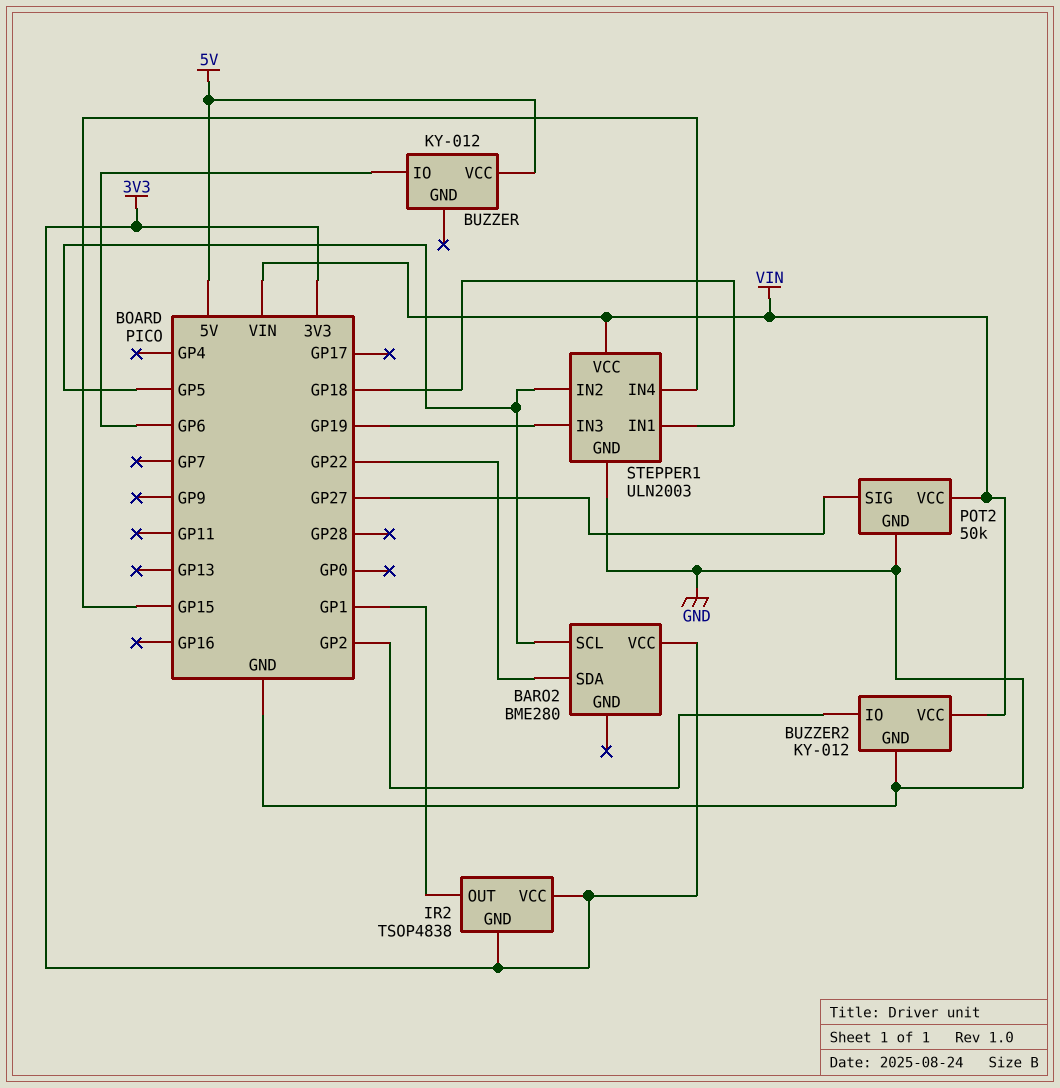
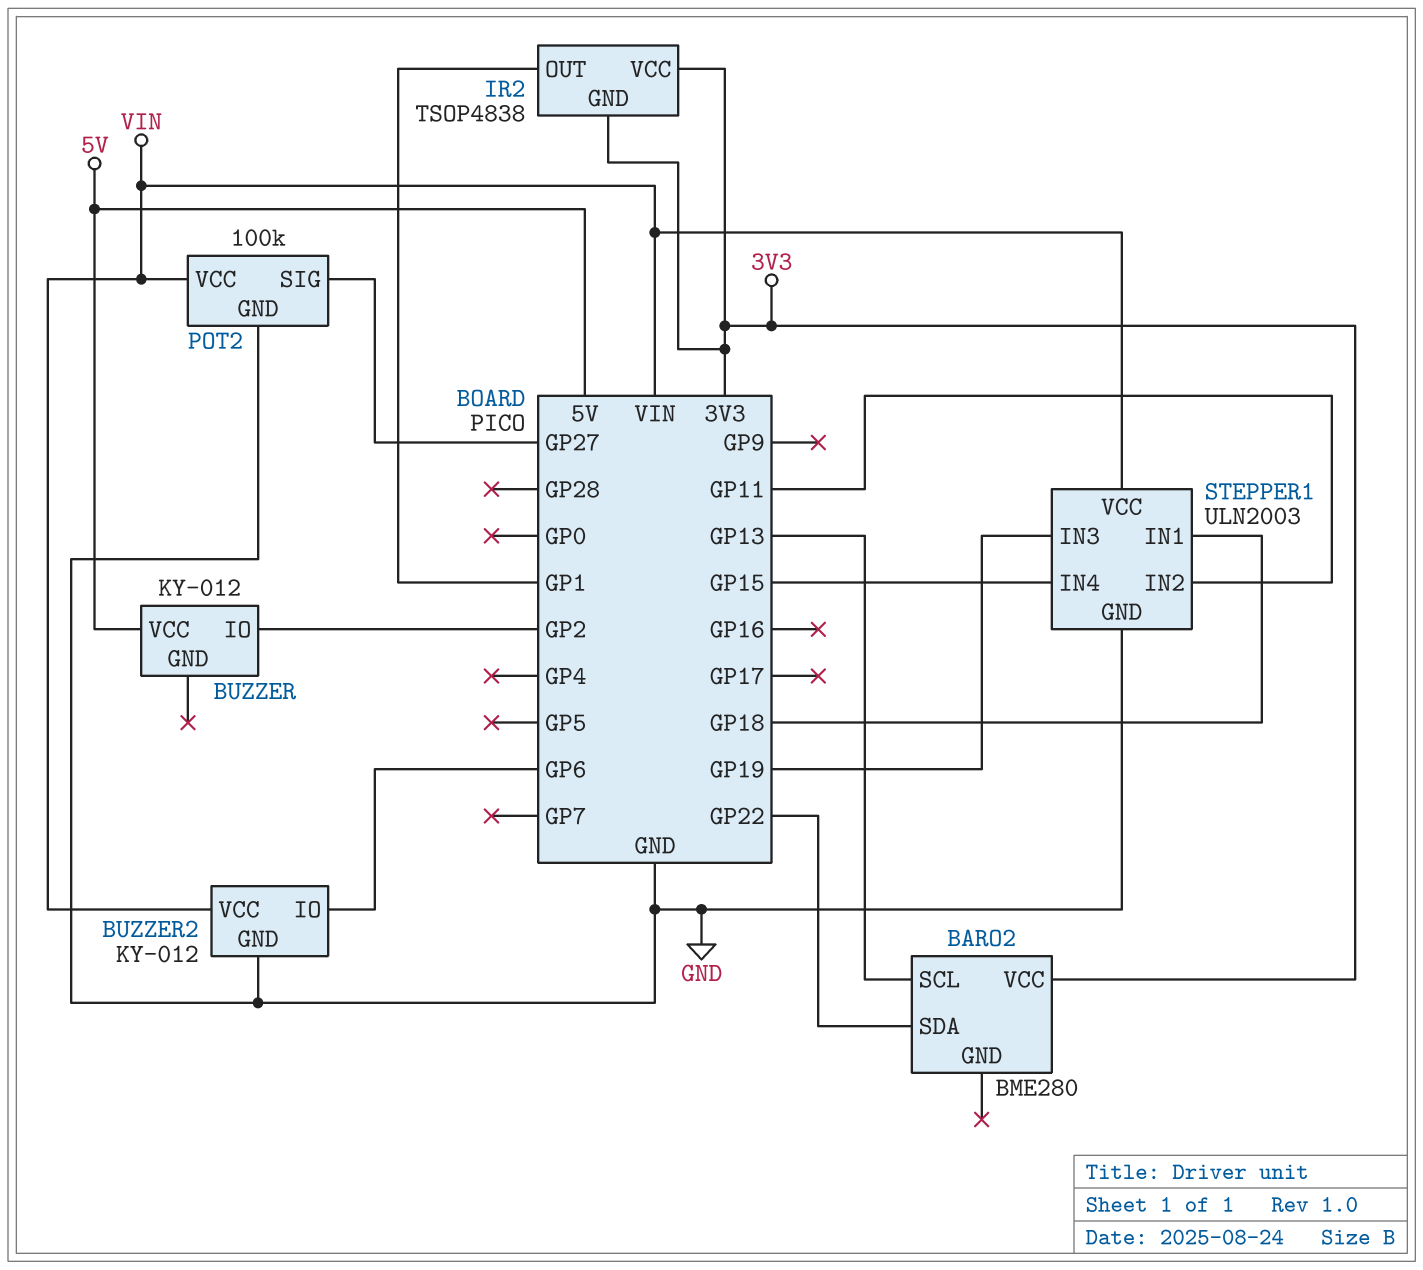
BARO2 pin SCL: GP5 -> GP13
BUZZER pin IO: GP6 -> GP2
BUZZER2 pin IO: GP2 -> GP6
POT2: 50k -> 100k
STEPPER1 pin IN2: GP5 -> GP11

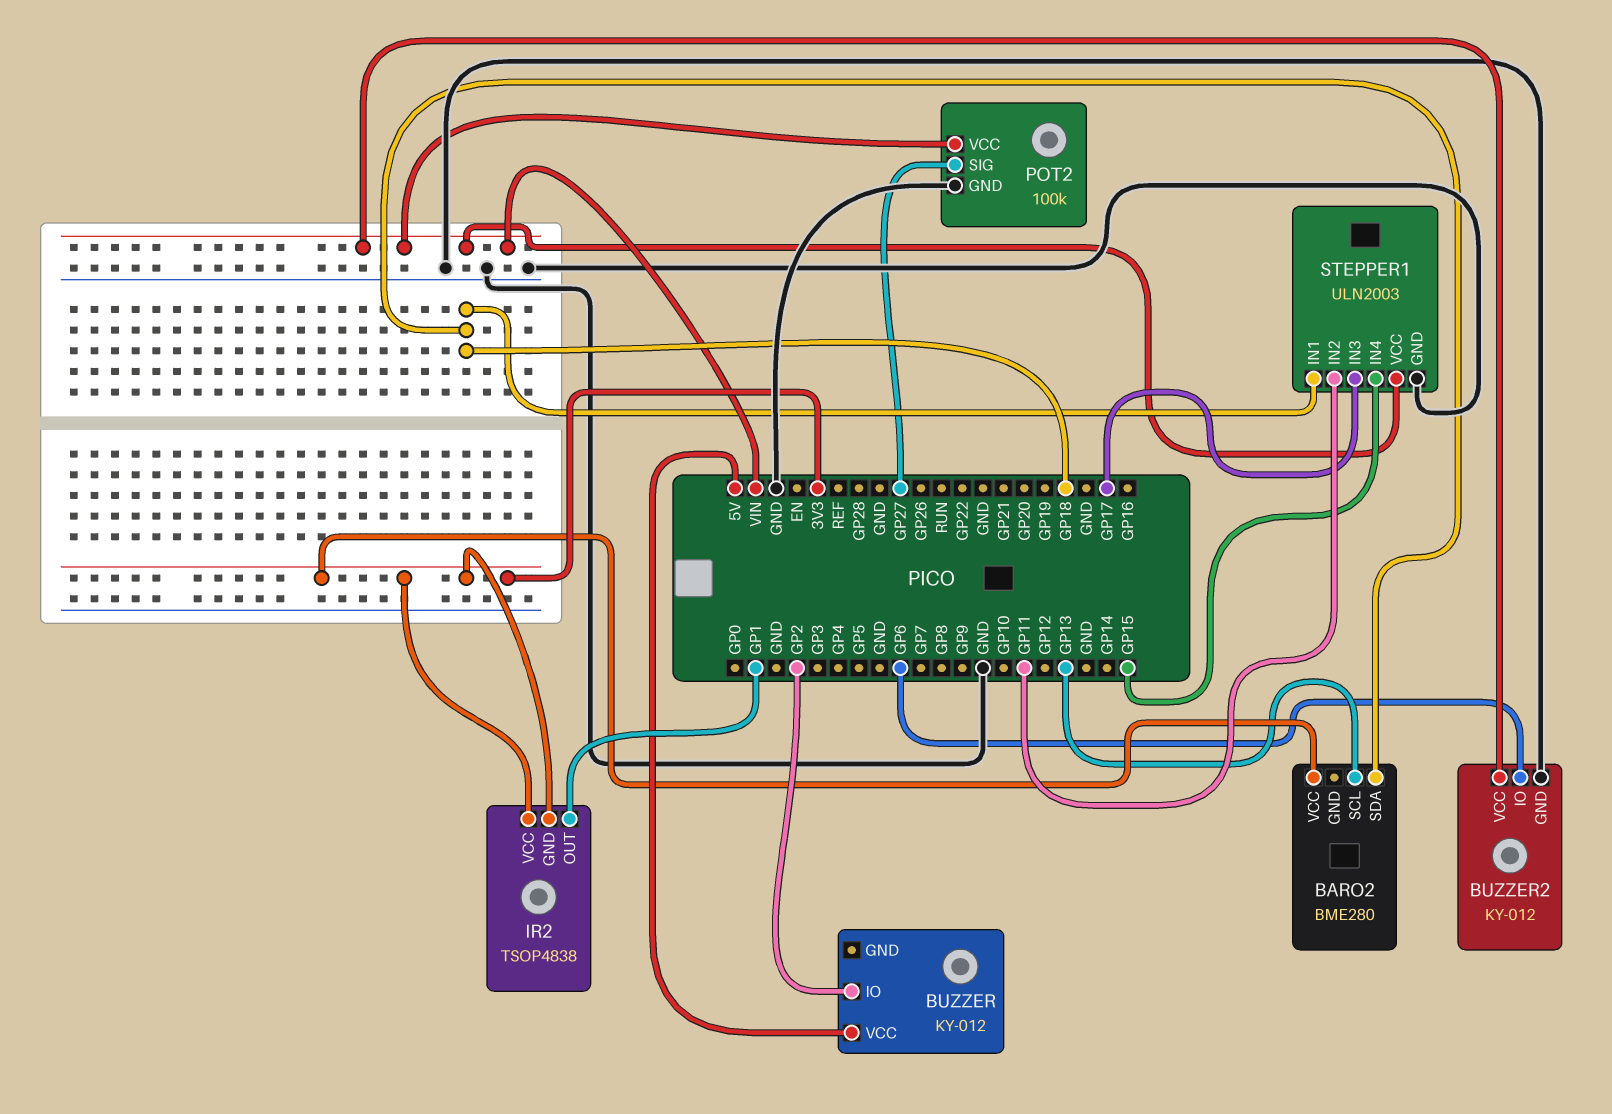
BARO2 pin SDA: GP22 -> GP18
STEPPER1 pin IN3: GP19 -> GP17

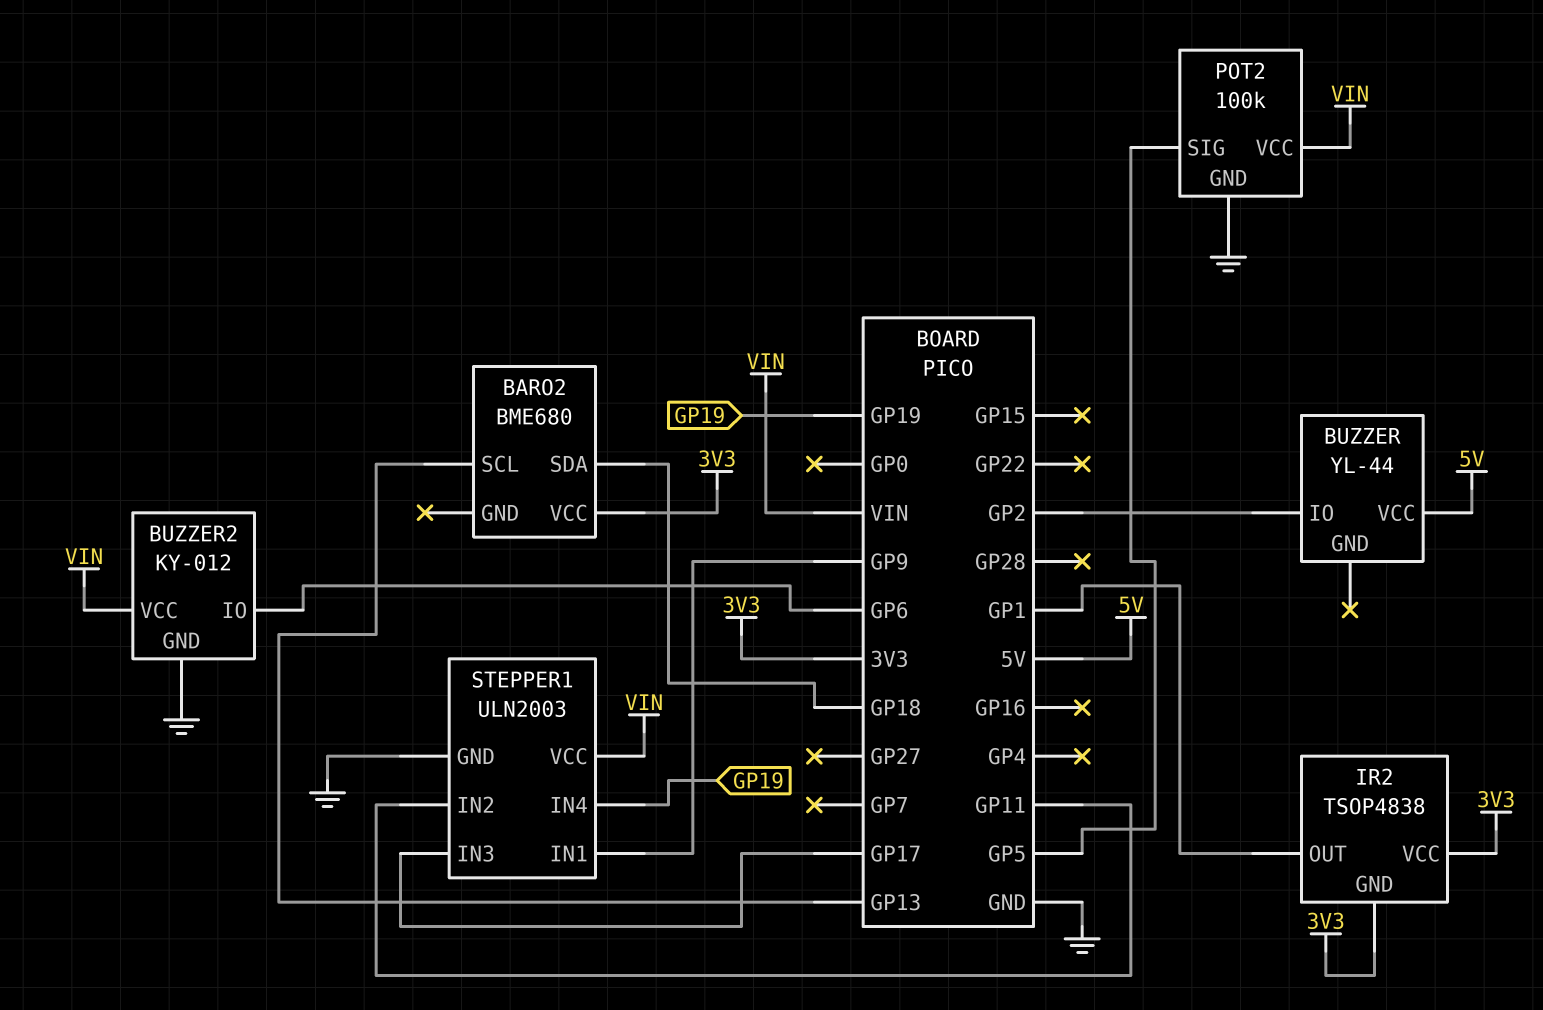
BARO2: BME280 -> BME680
BUZZER: KY-012 -> YL-44
POT2 pin SIG: GP27 -> GP5
STEPPER1 pin IN1: GP18 -> GP9
STEPPER1 pin IN4: GP15 -> GP19

